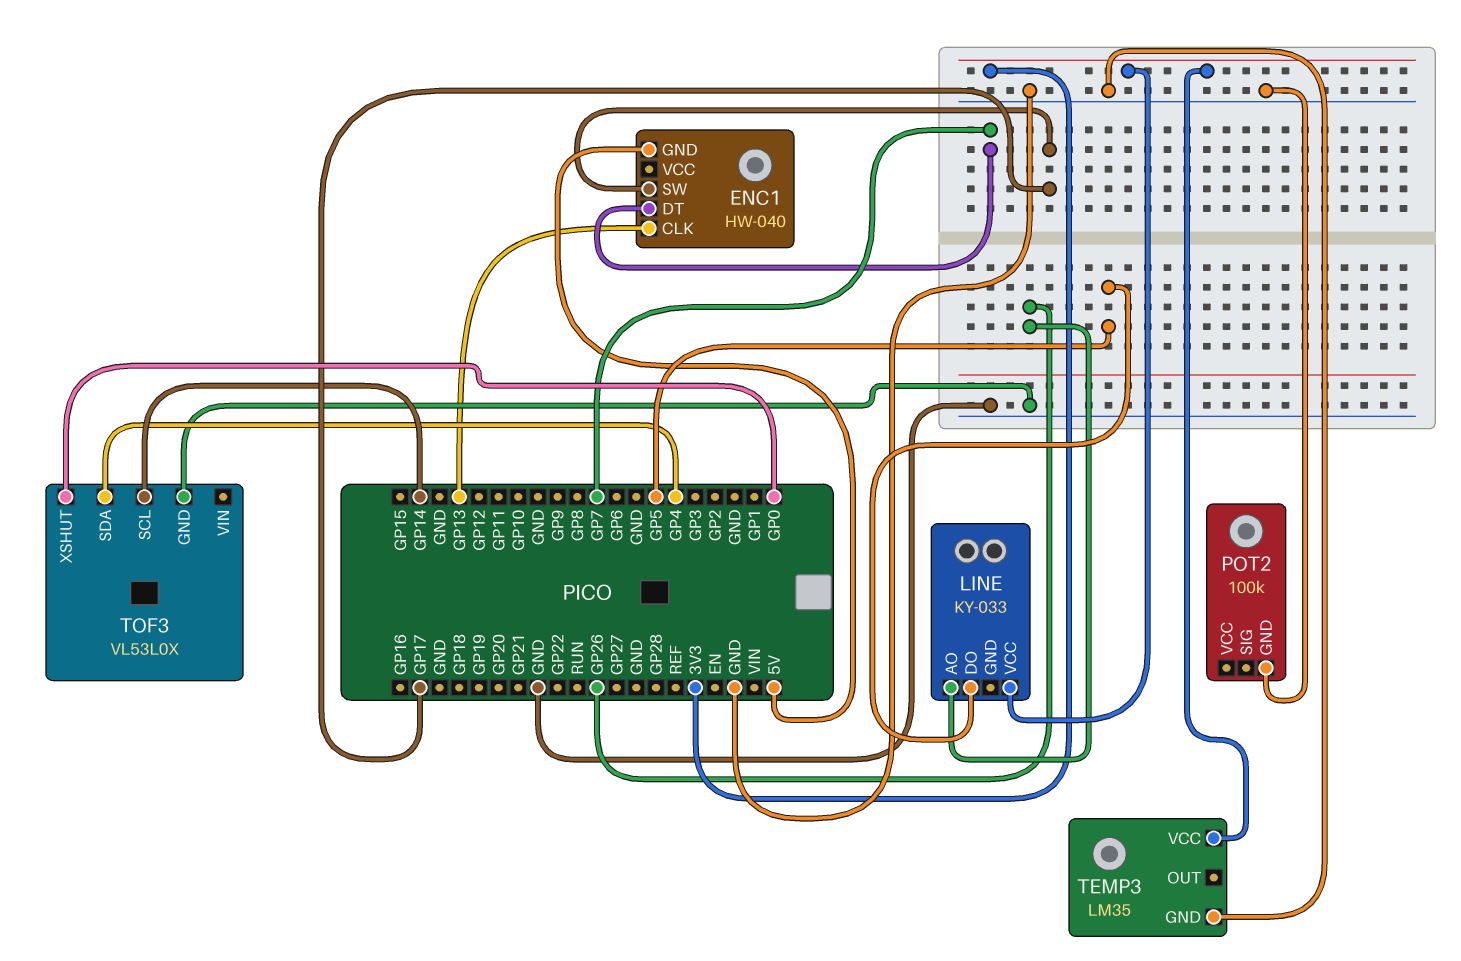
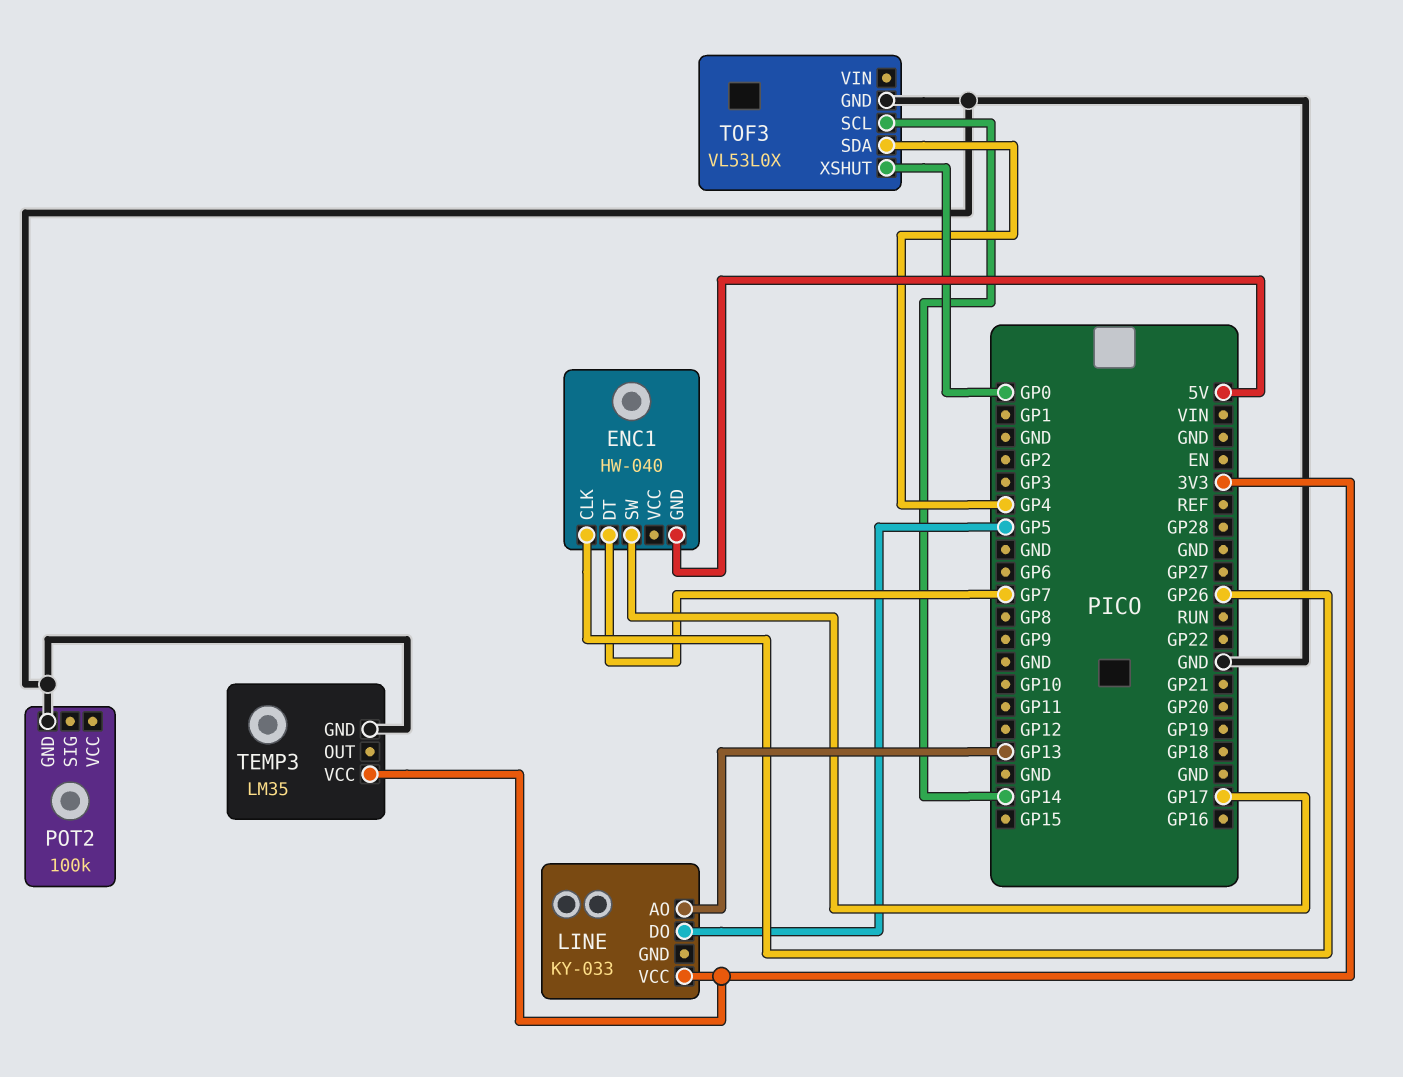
ENC1 pin CLK: GP13 -> GP26
LINE pin AO: GP26 -> GP13

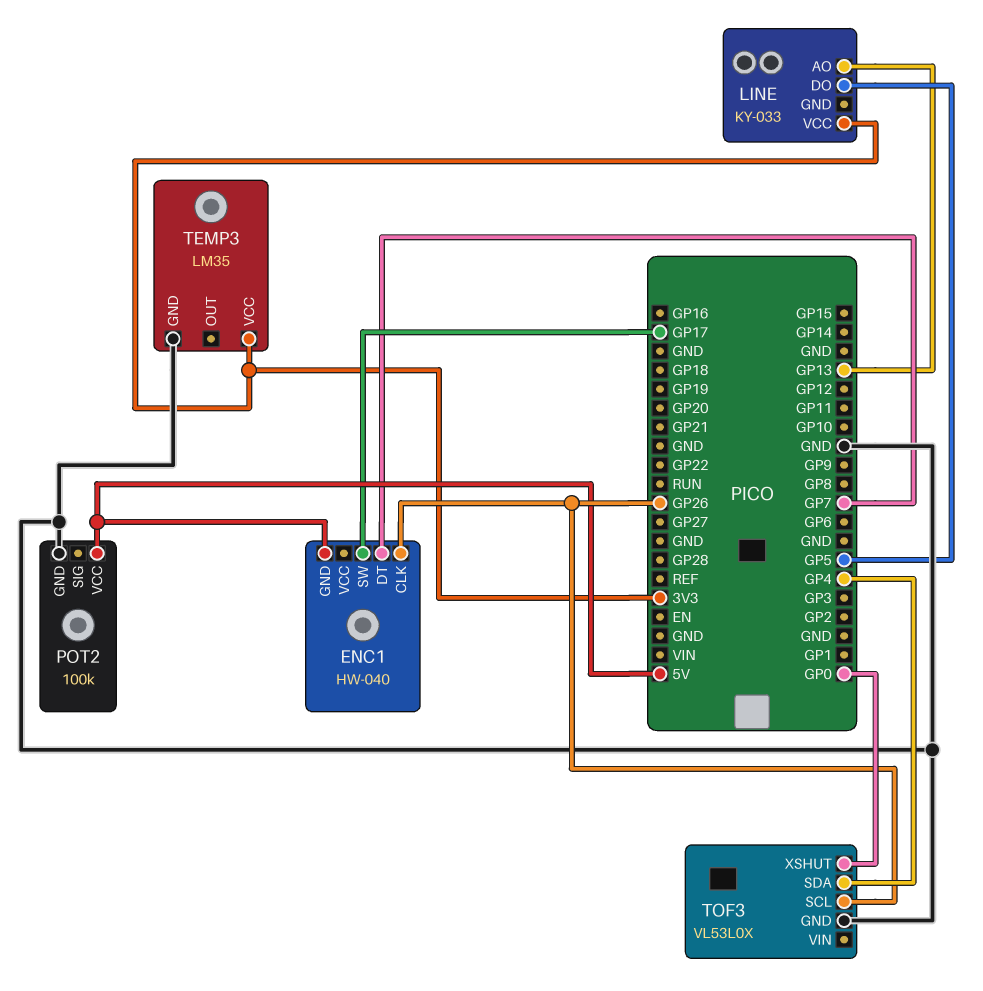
POT2 pin VCC: none -> 5V
TOF3 pin SCL: GP14 -> GP26

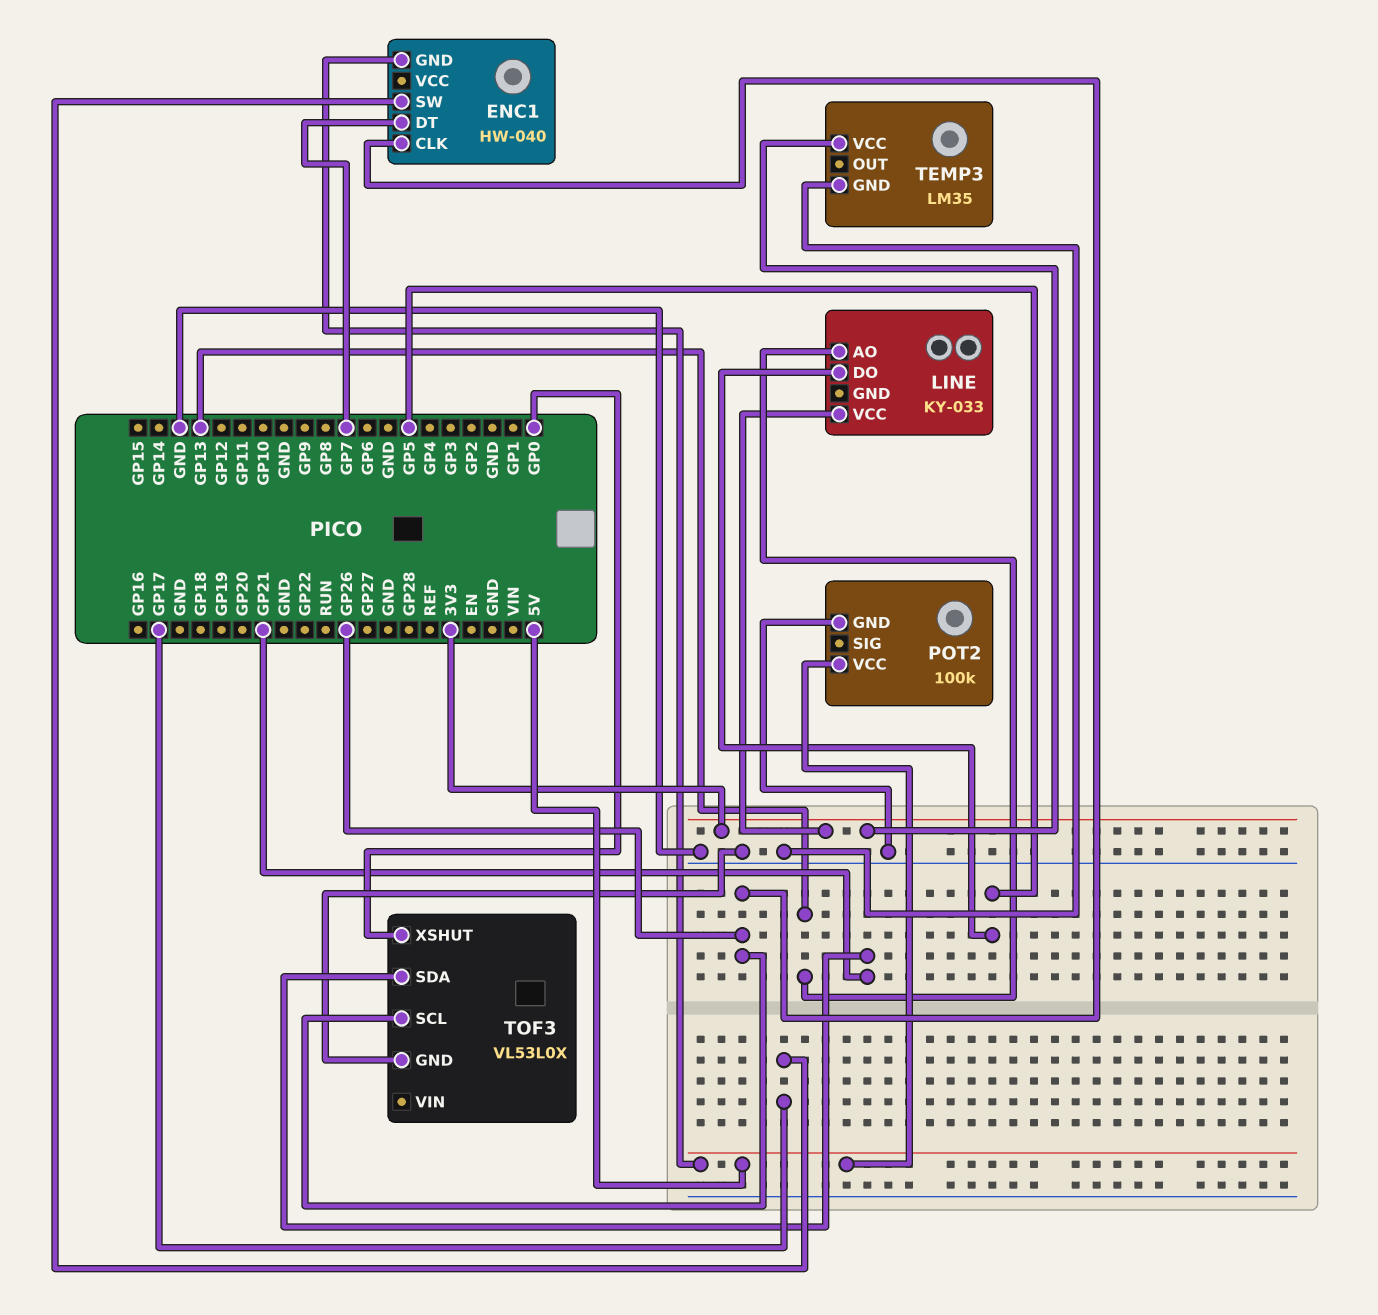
TOF3 pin SDA: GP4 -> GP21

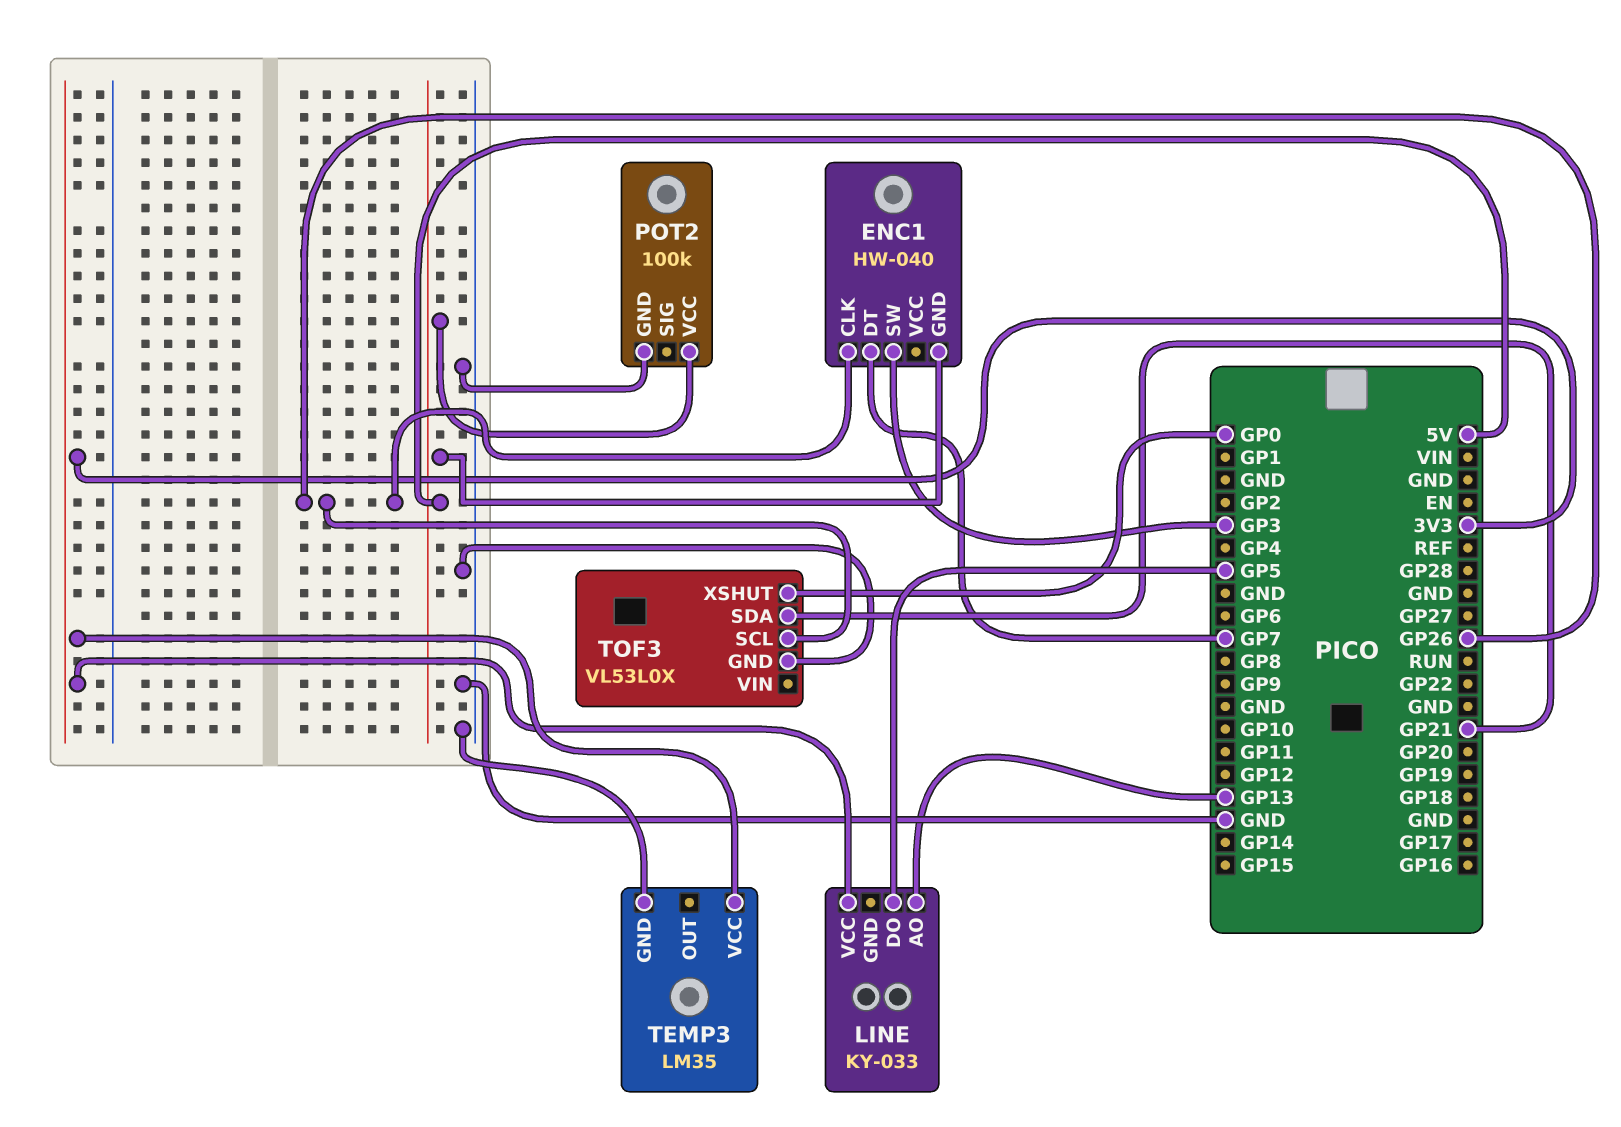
ENC1 pin SW: GP17 -> GP3

